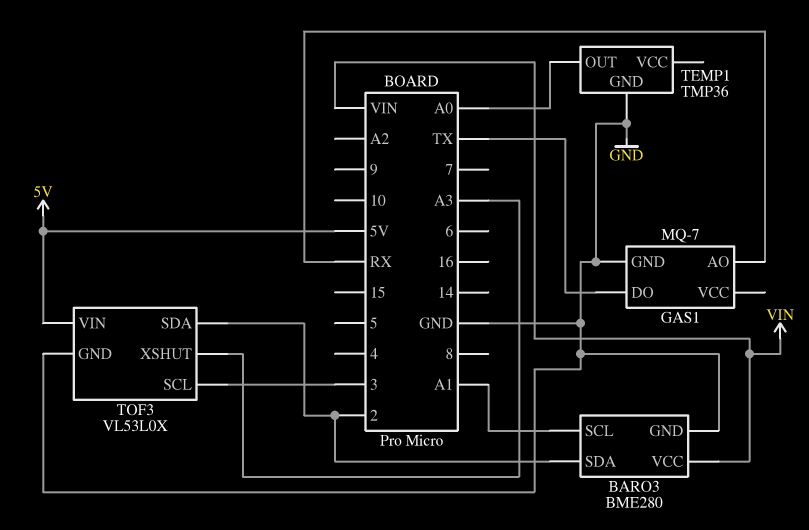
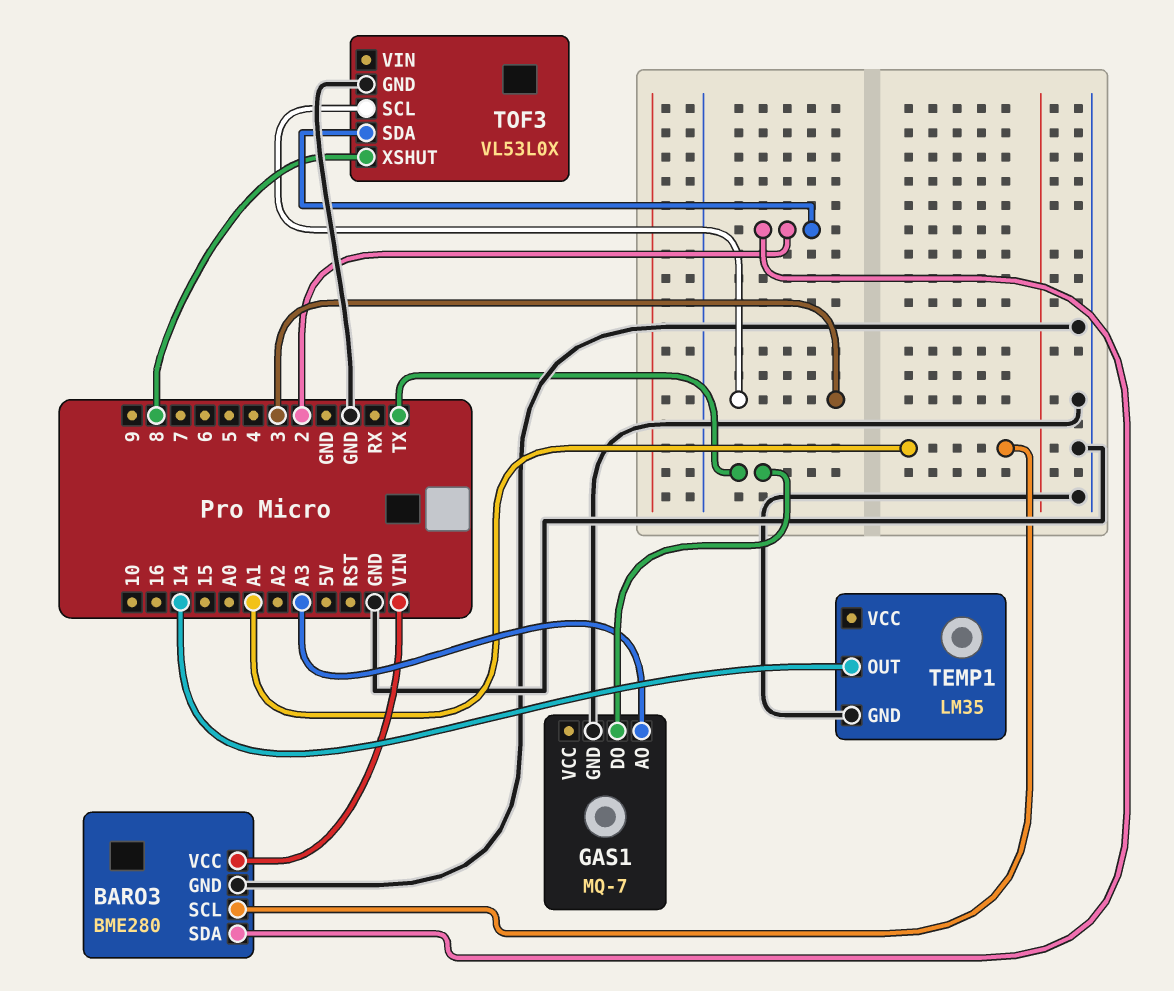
GAS1 pin AO: RX -> A3
TEMP1: TMP36 -> LM35
TEMP1 pin OUT: A0 -> 14
TOF3 pin VIN: 5V -> none
TOF3 pin XSHUT: A3 -> 8

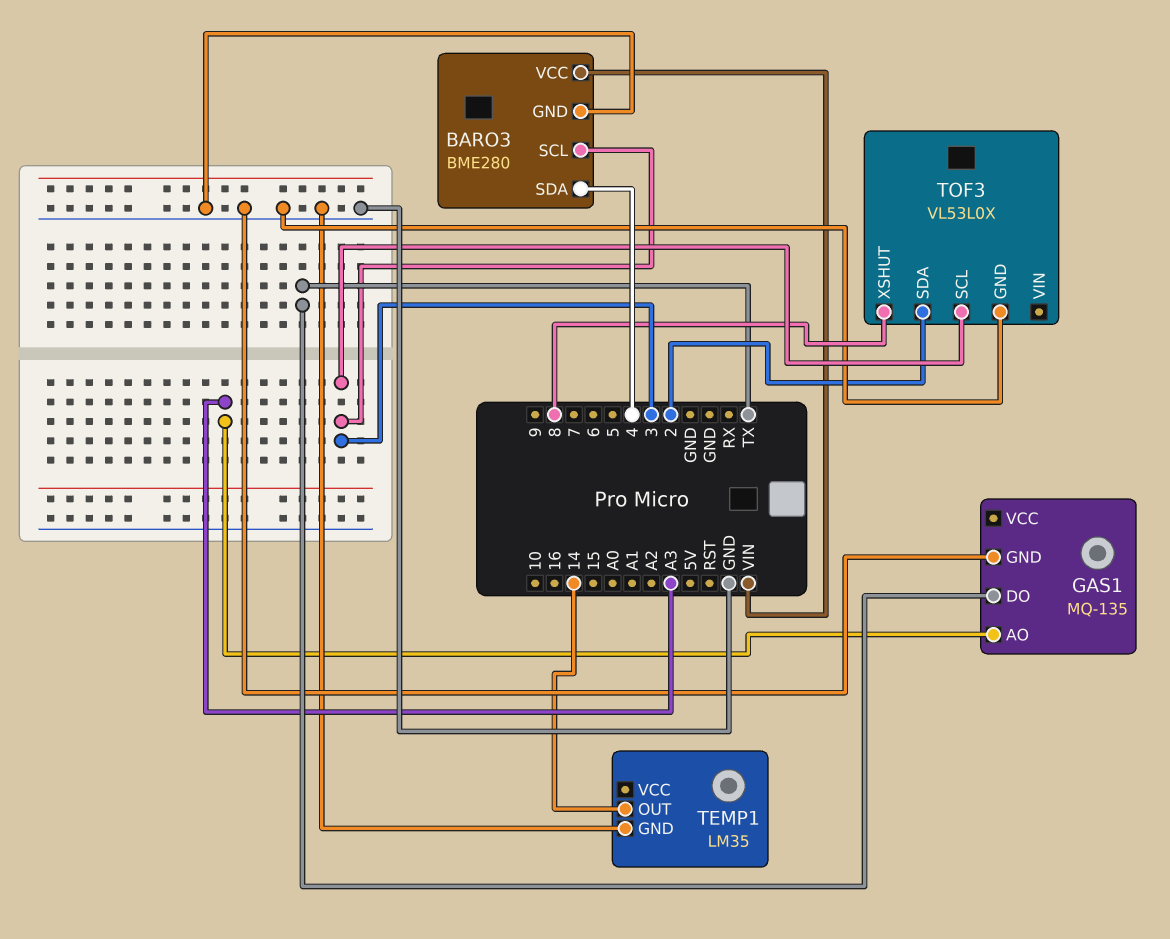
BARO3 pin SCL: A1 -> 3
BARO3 pin SDA: 2 -> 4
GAS1: MQ-7 -> MQ-135

